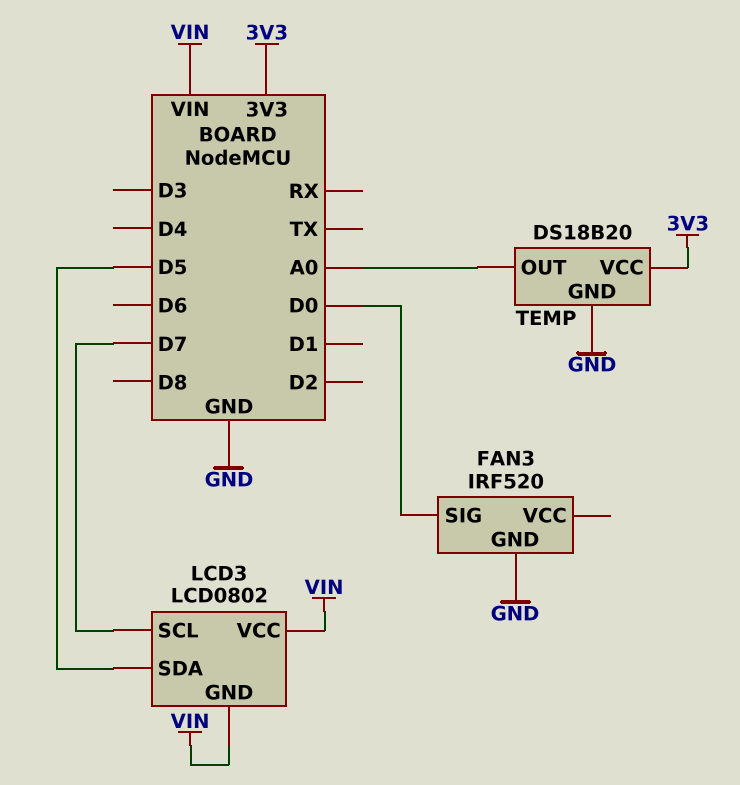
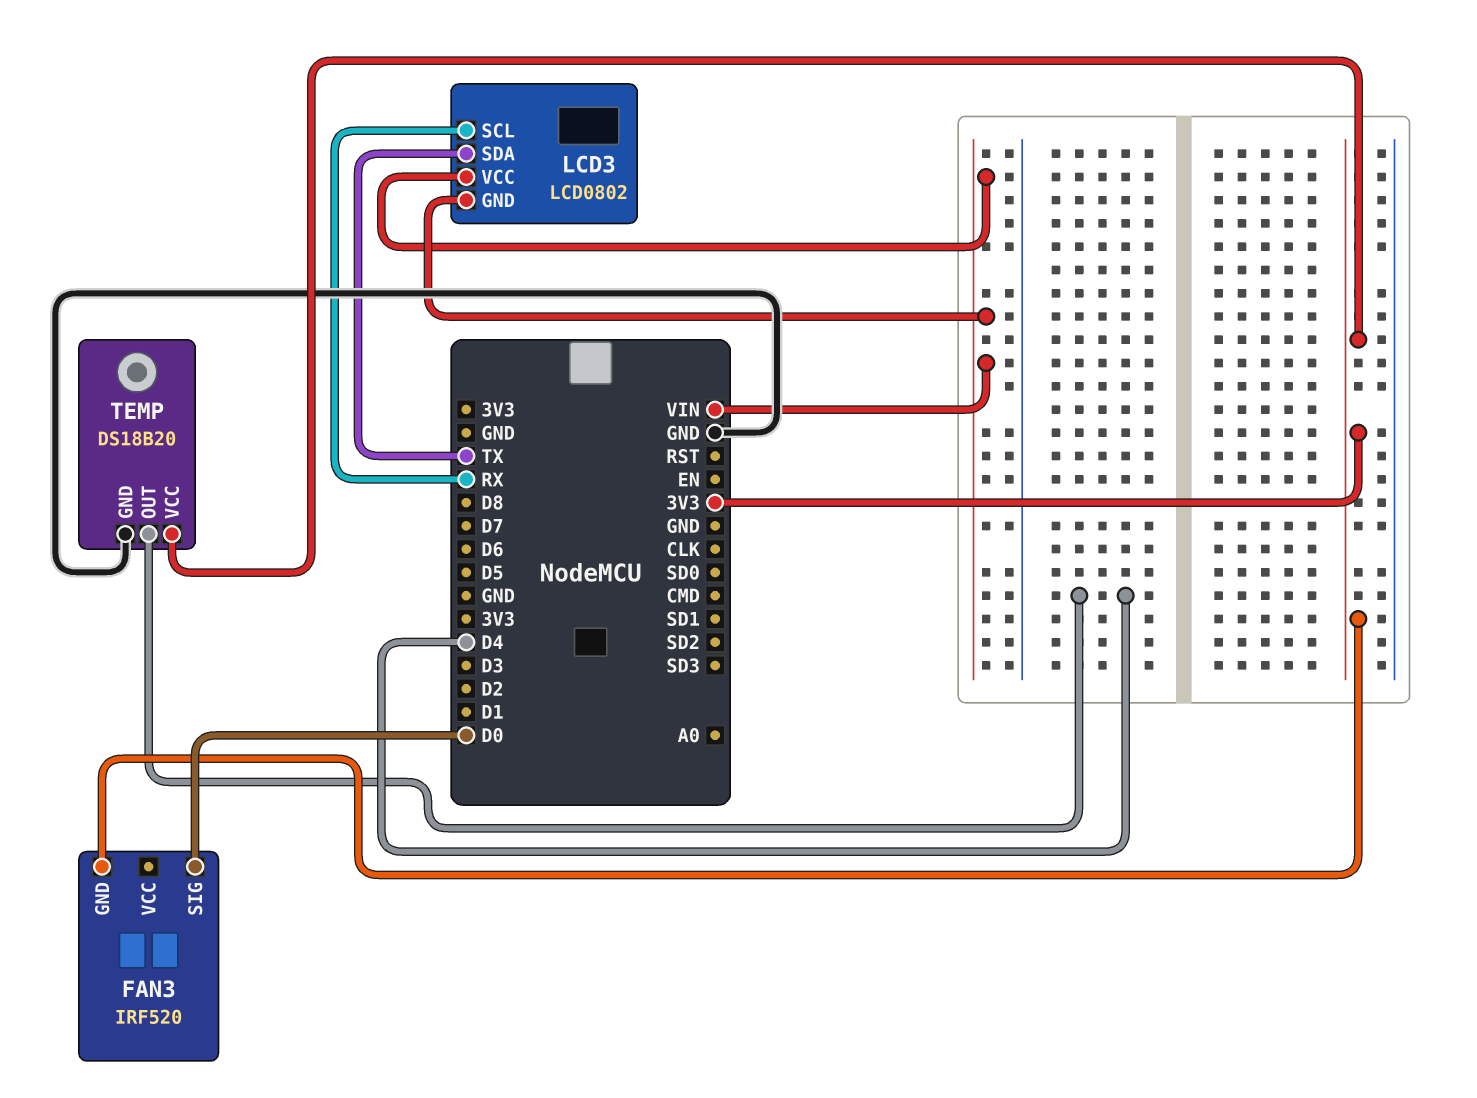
FAN3 pin GND: GND -> 3V3
LCD3 pin SCL: D7 -> RX
LCD3 pin SDA: D5 -> TX
TEMP pin OUT: A0 -> D4

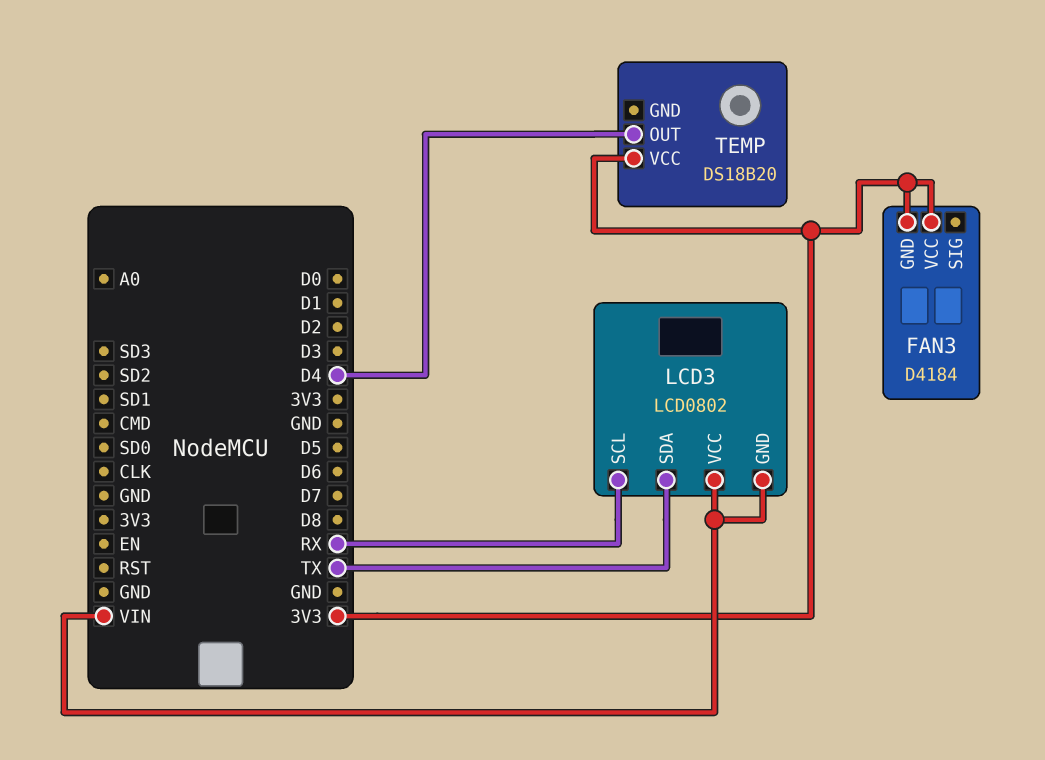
FAN3: IRF520 -> D4184
FAN3 pin SIG: D0 -> none
FAN3 pin VCC: none -> 3V3
TEMP pin GND: GND -> none

